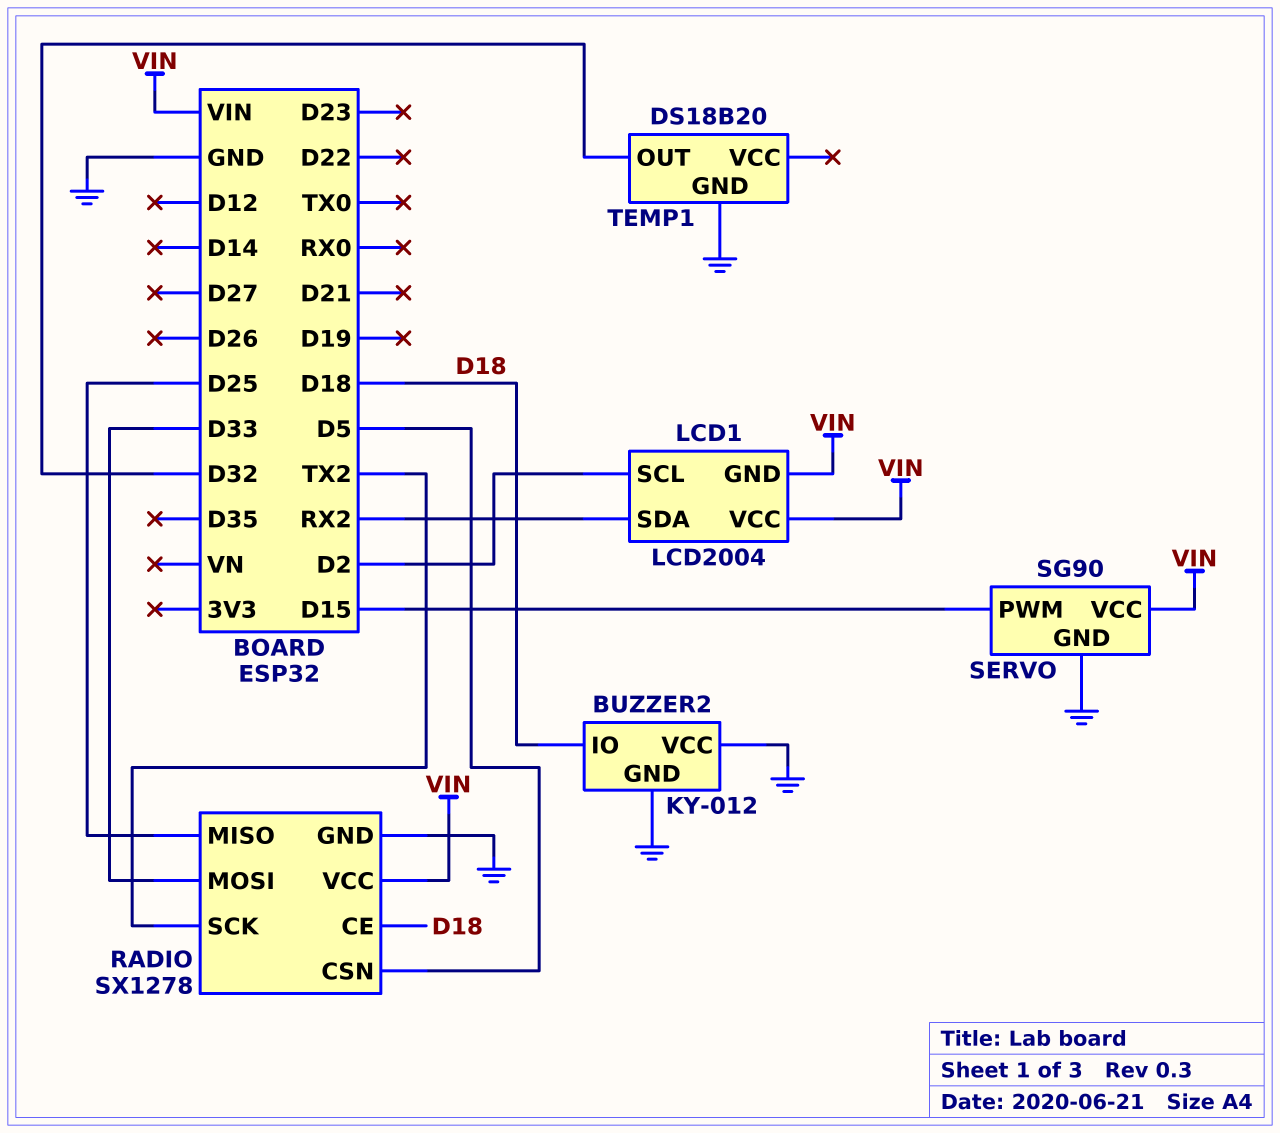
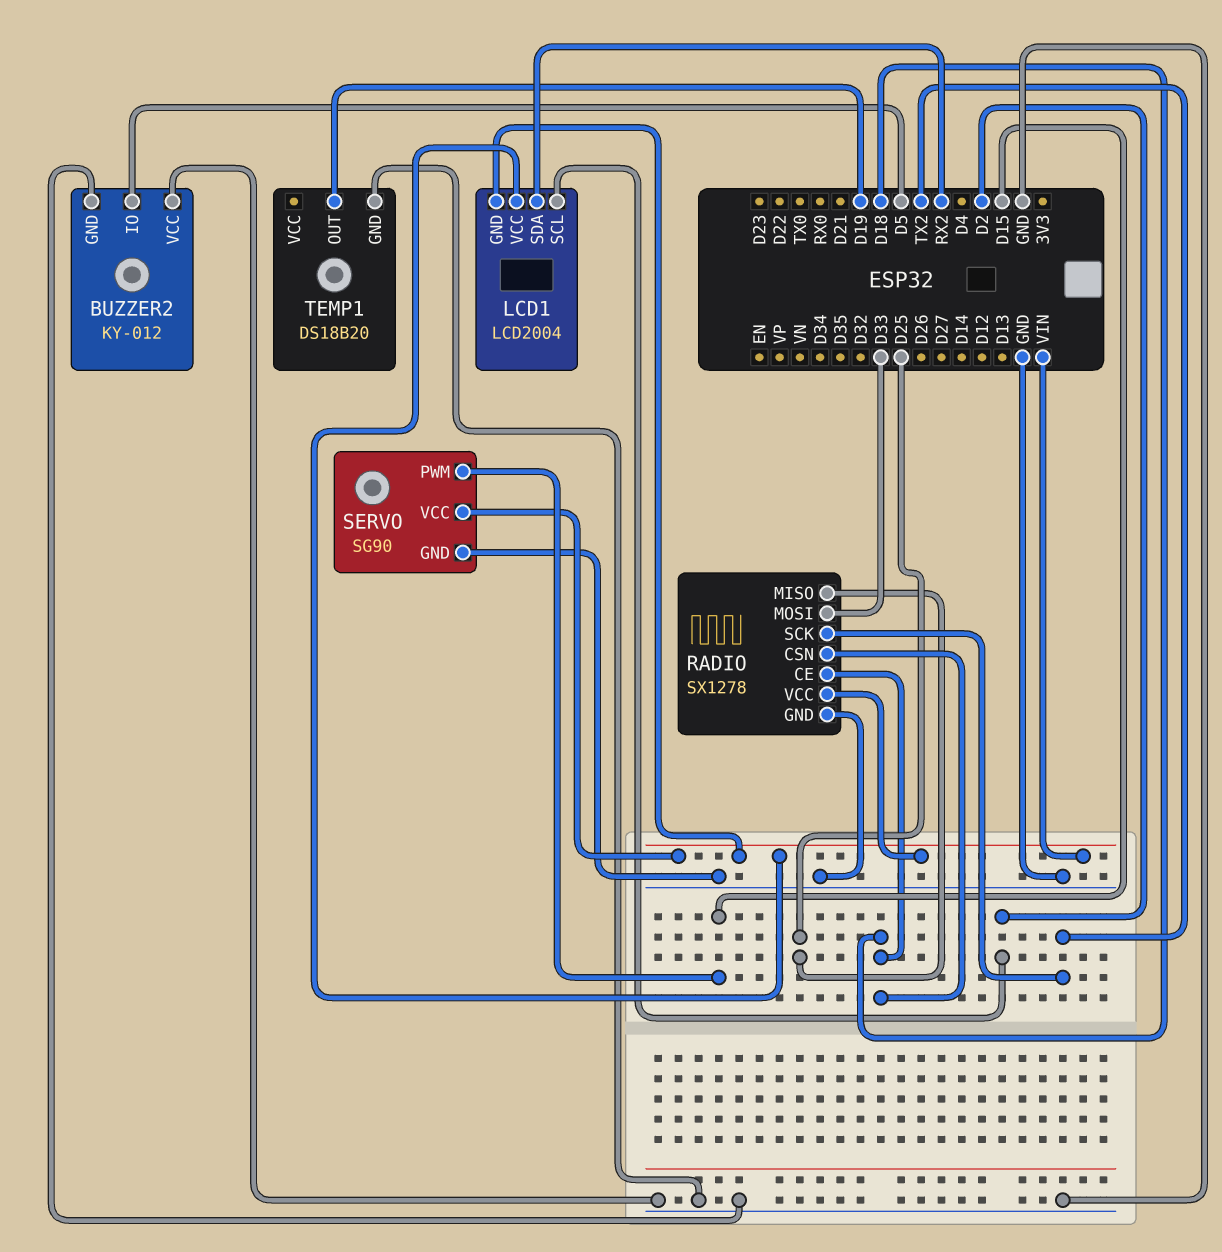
BUZZER2 pin IO: D18 -> D5
RADIO pin CSN: D5 -> D18
TEMP1 pin OUT: D32 -> D19

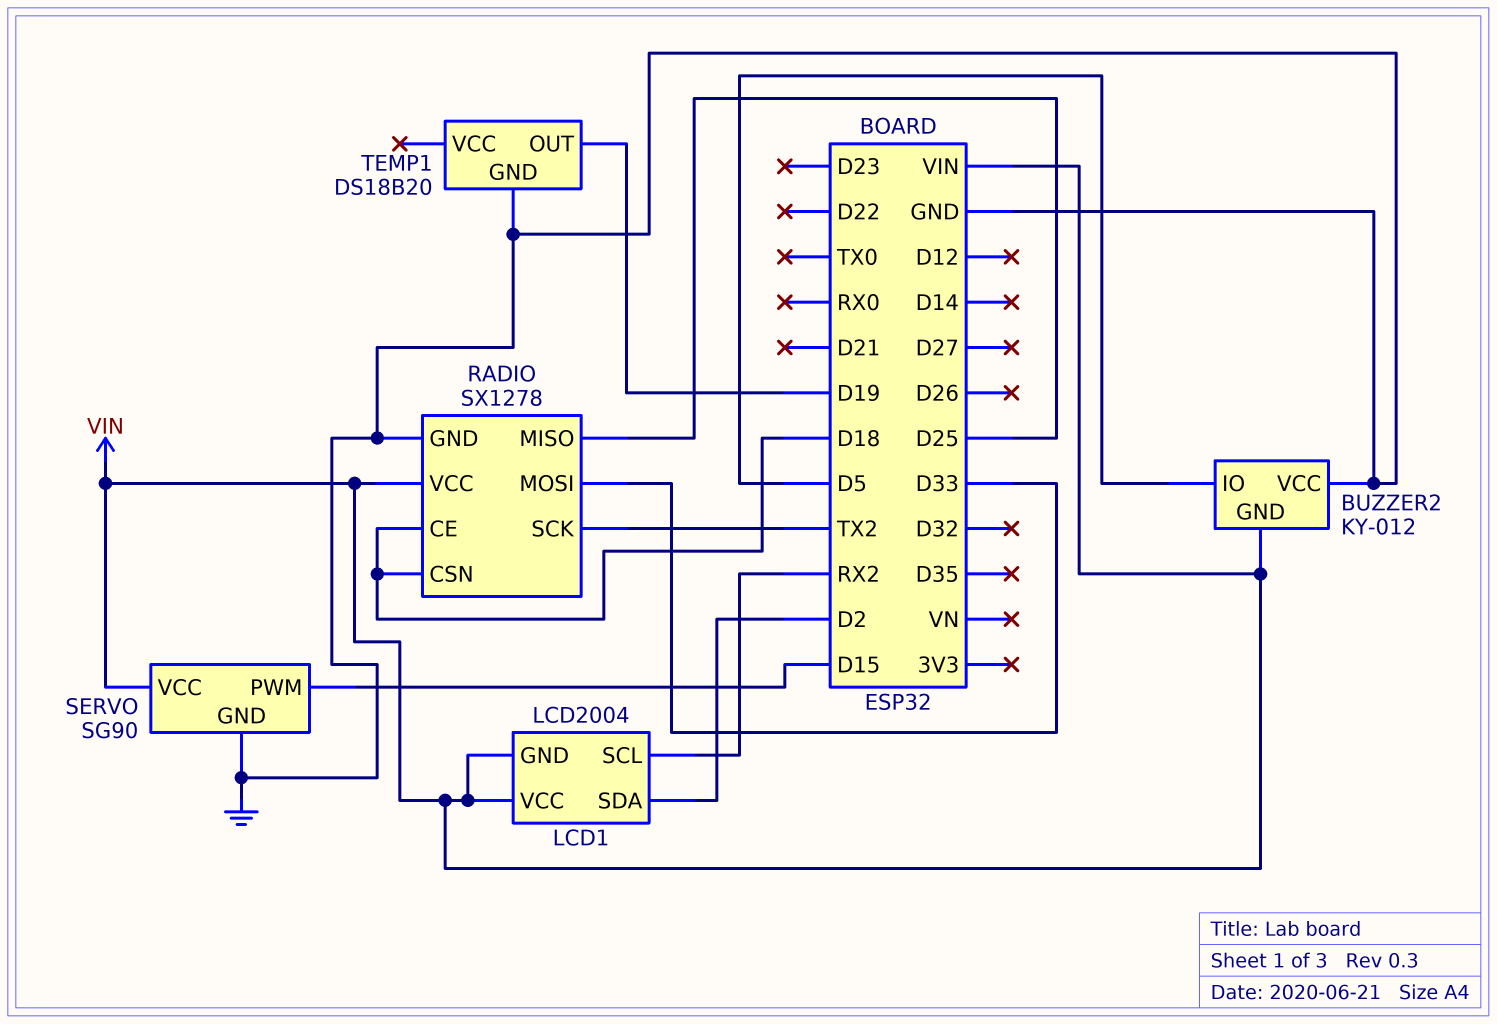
BUZZER2 pin GND: GND -> VIN
LCD1 pin SCL: D2 -> RX2
LCD1 pin SDA: RX2 -> D2

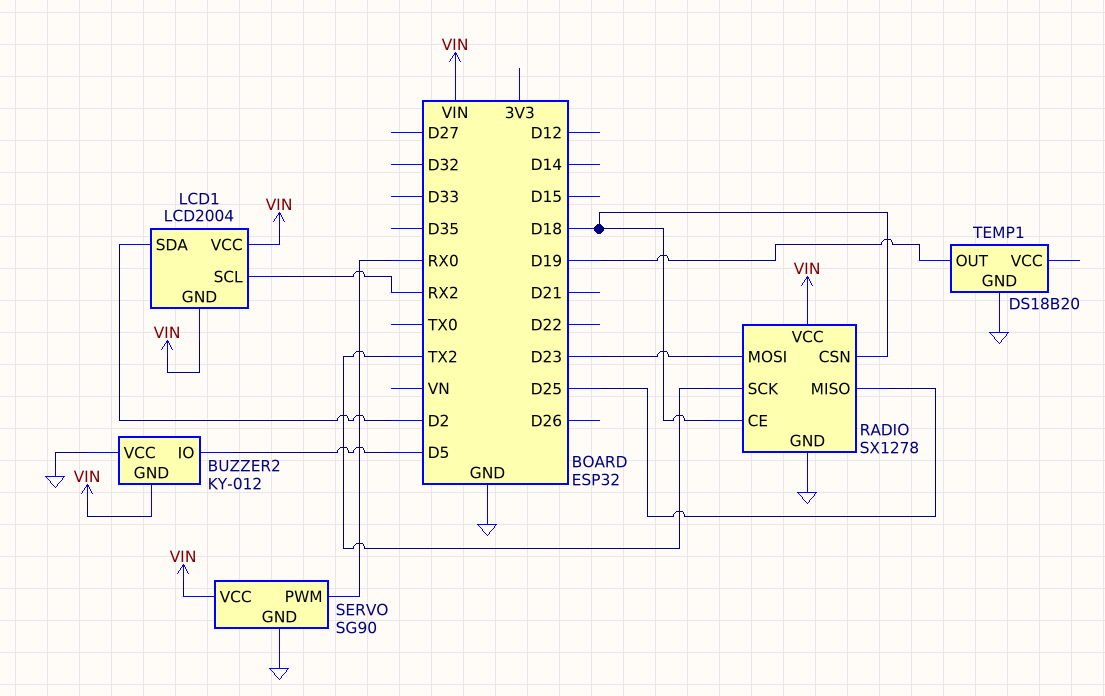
RADIO pin MOSI: D33 -> D23
SERVO pin PWM: D15 -> RX0

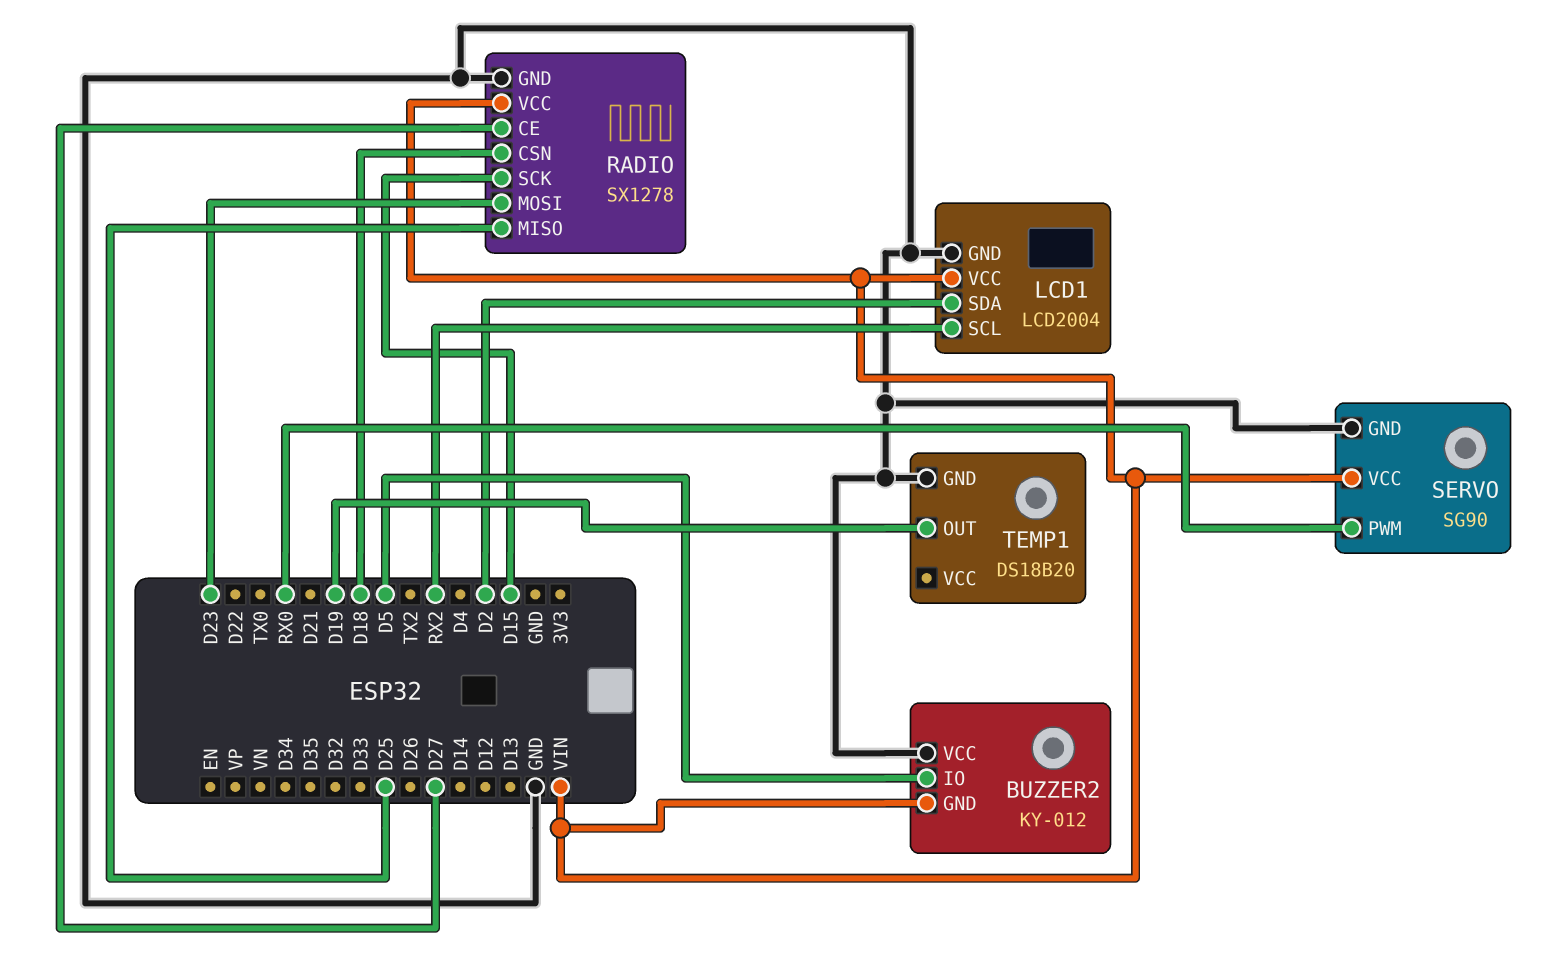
LCD1 pin GND: VIN -> GND
RADIO pin CE: D18 -> D27
RADIO pin SCK: TX2 -> D15

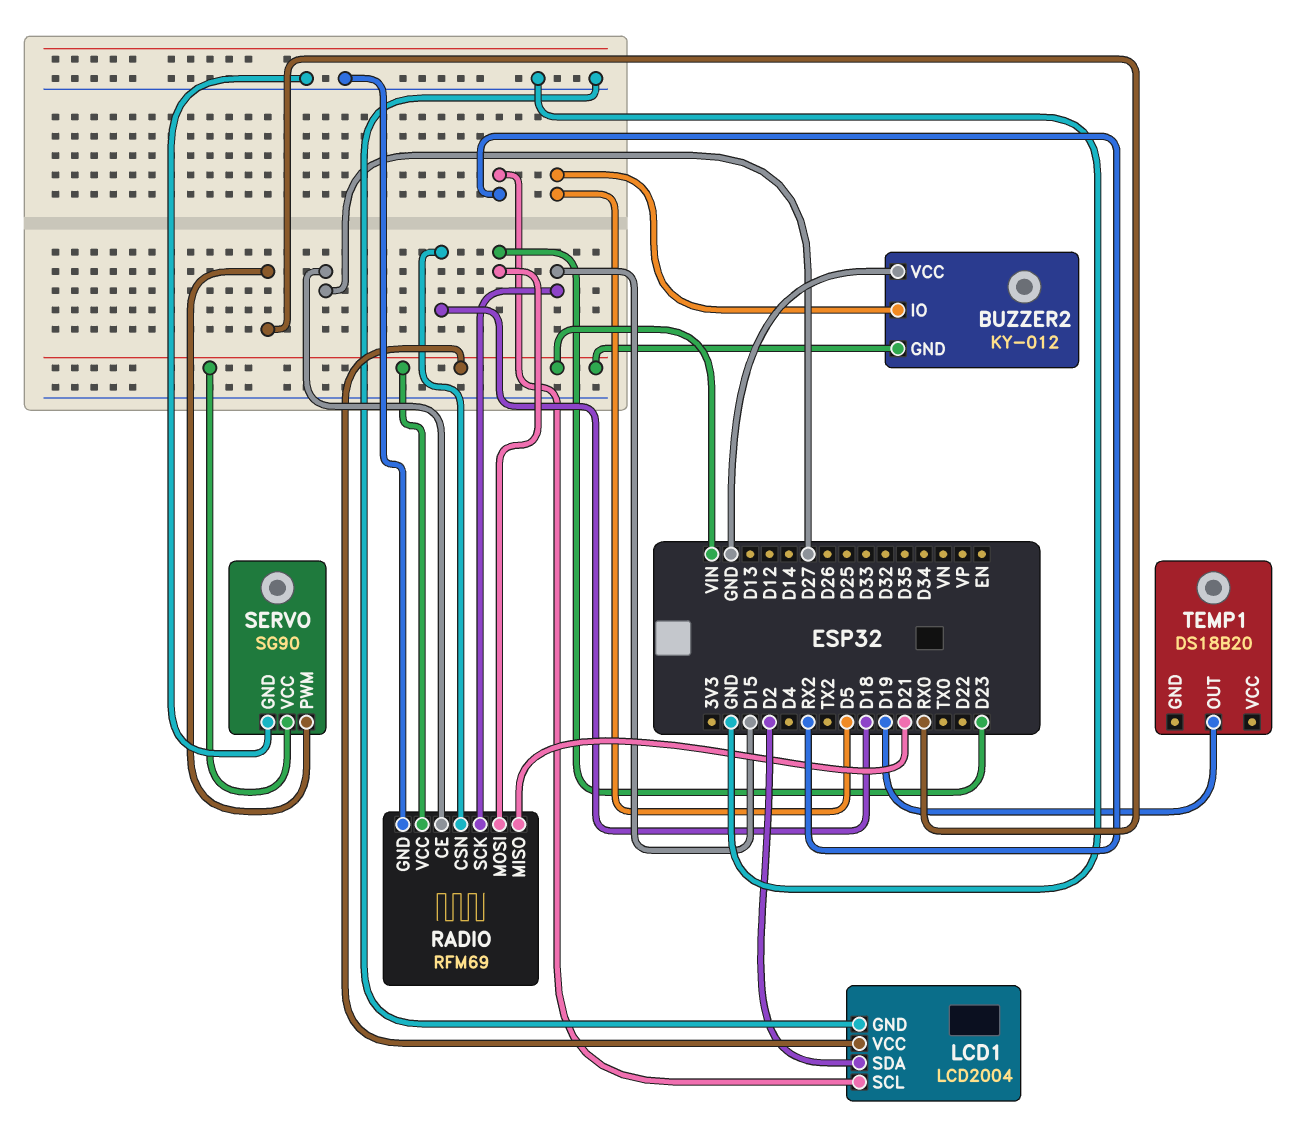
RADIO: SX1278 -> RFM69
RADIO pin MISO: D25 -> D21
TEMP1 pin GND: GND -> none

